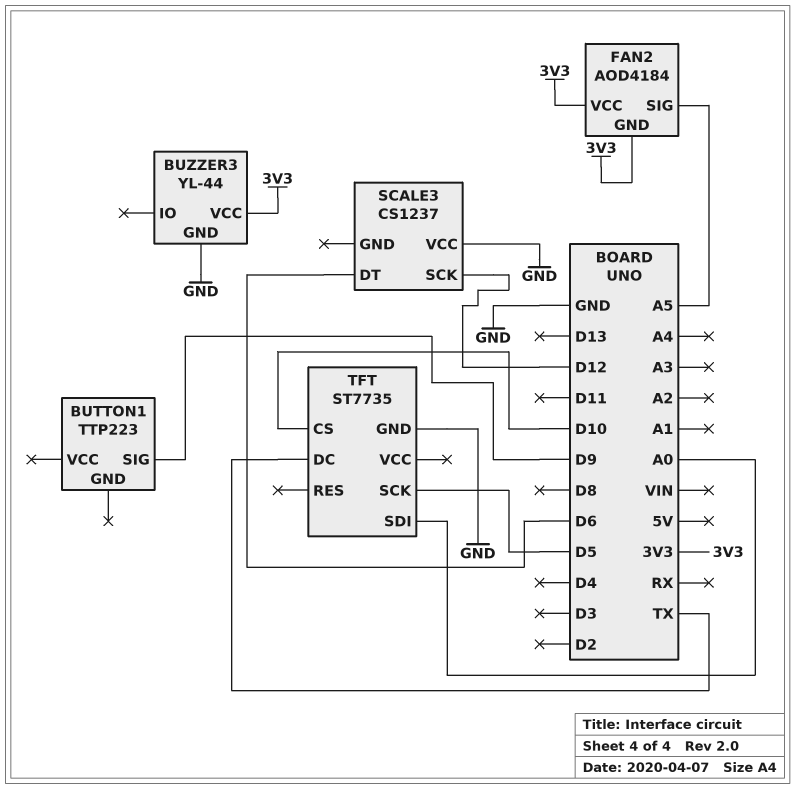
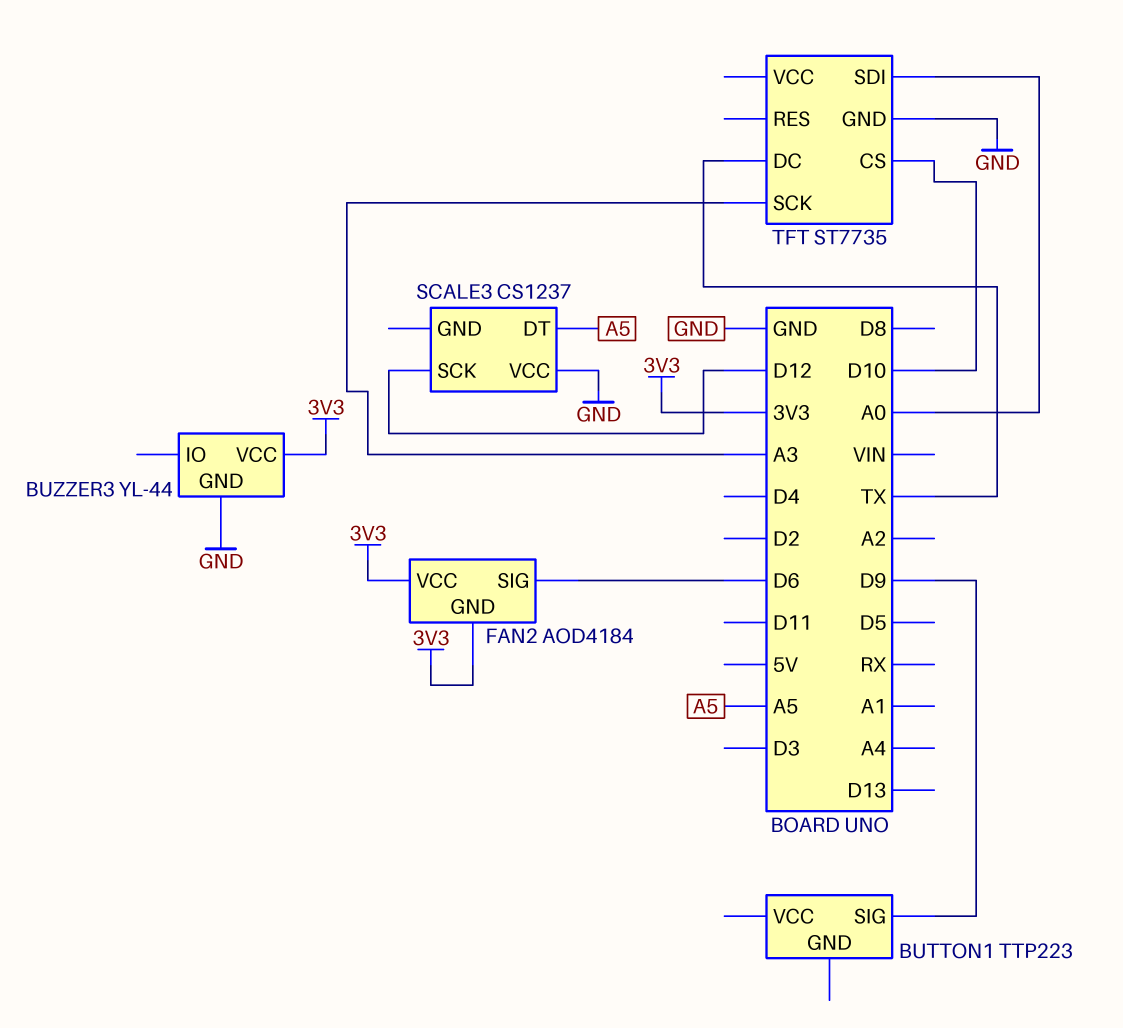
FAN2 pin SIG: A5 -> D6
SCALE3 pin DT: D6 -> A5
TFT pin SCK: D5 -> A3

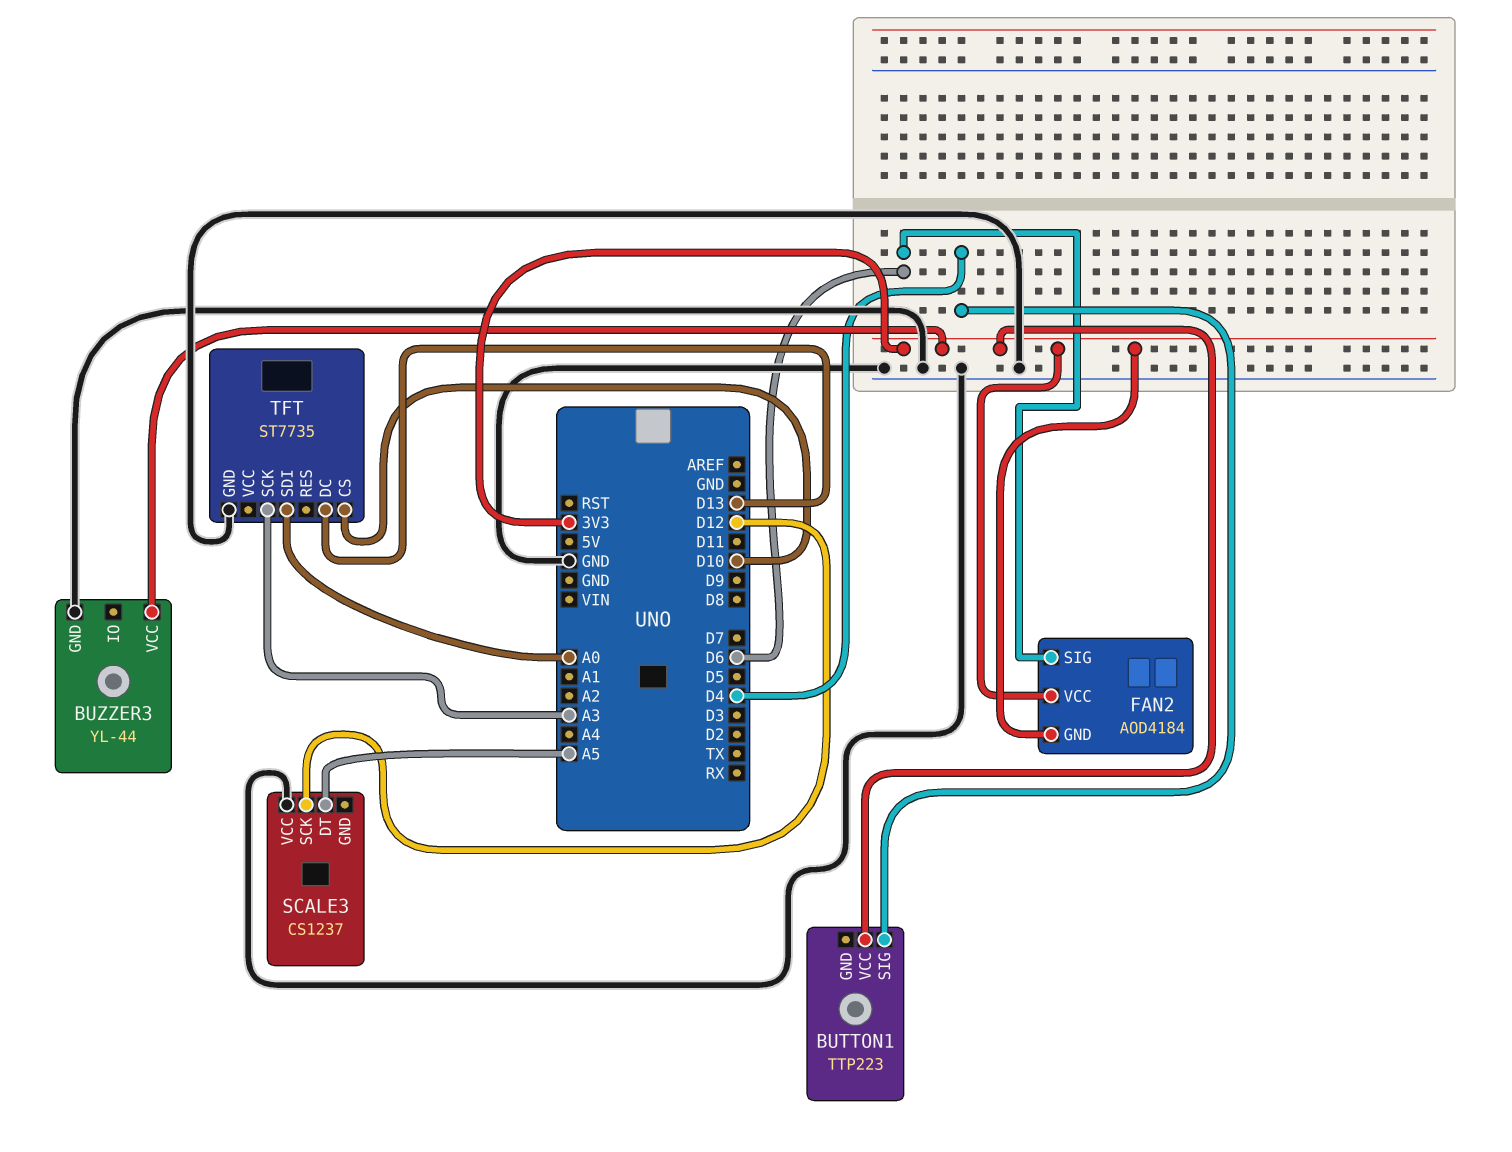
BUTTON1 pin SIG: D9 -> D4
BUTTON1 pin VCC: none -> 3V3
TFT pin DC: TX -> D13

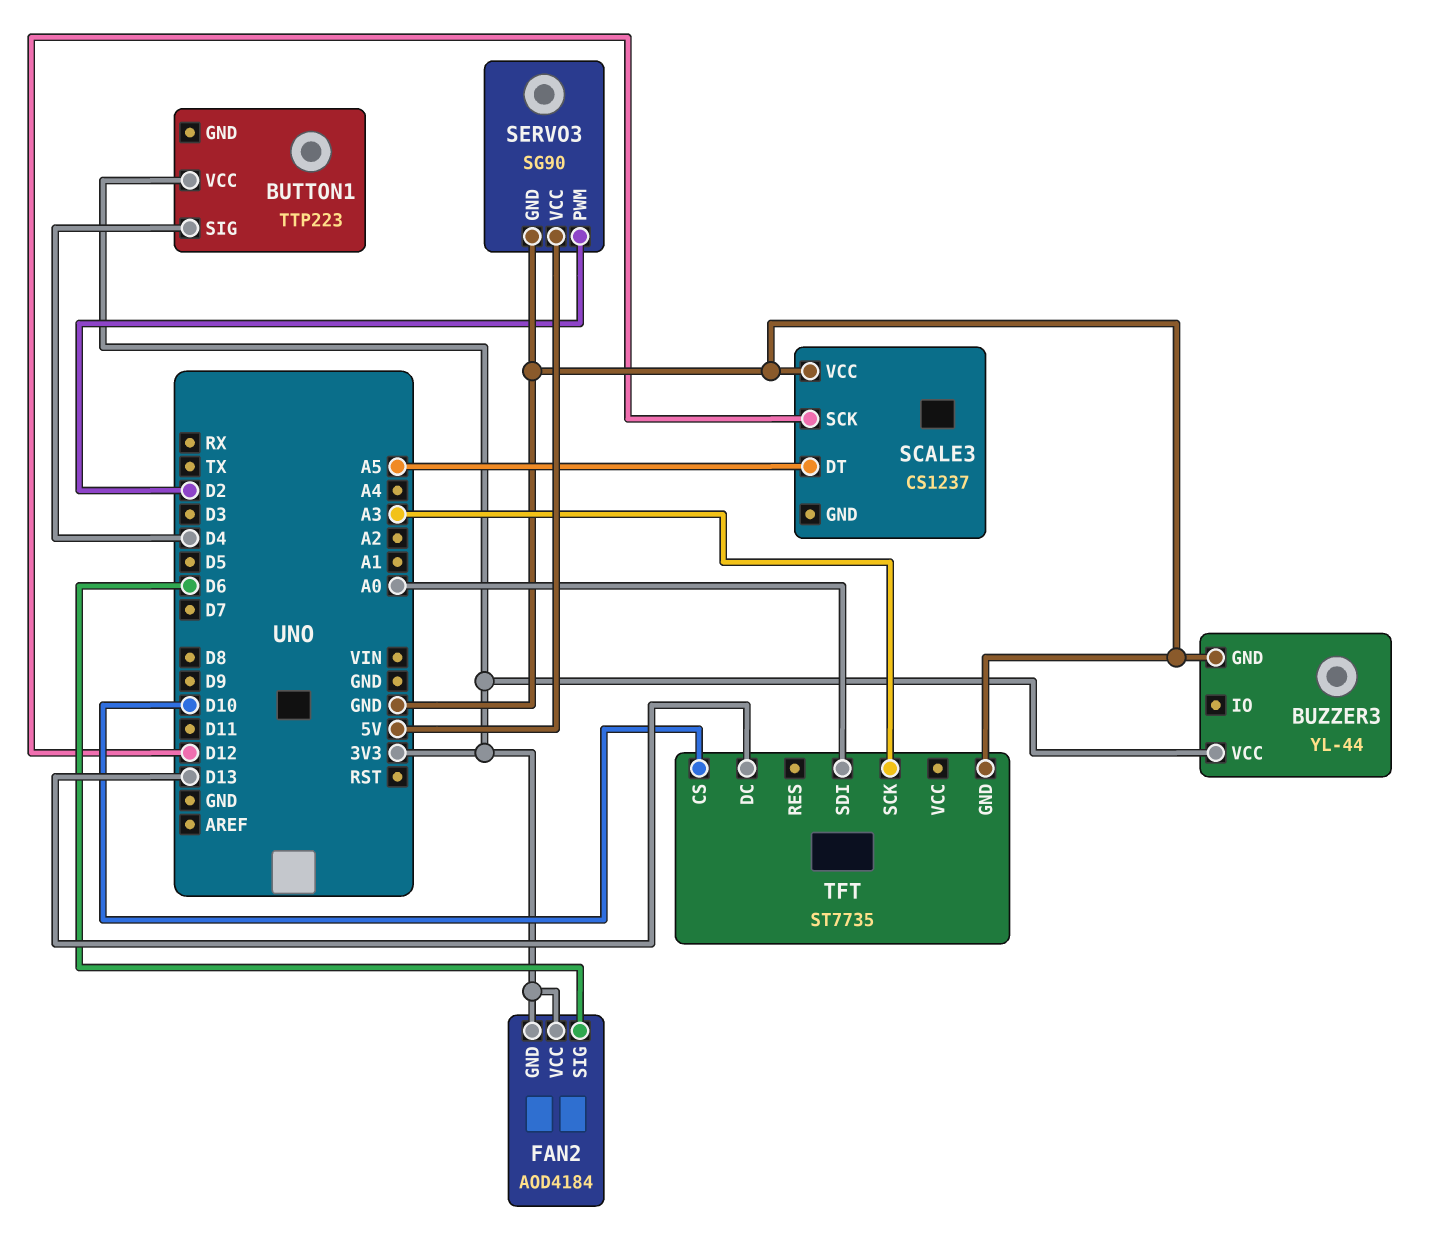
SERVO3: none -> SG90
SERVO3 pin GND: none -> GND
SERVO3 pin PWM: none -> D2
SERVO3 pin VCC: none -> 5V

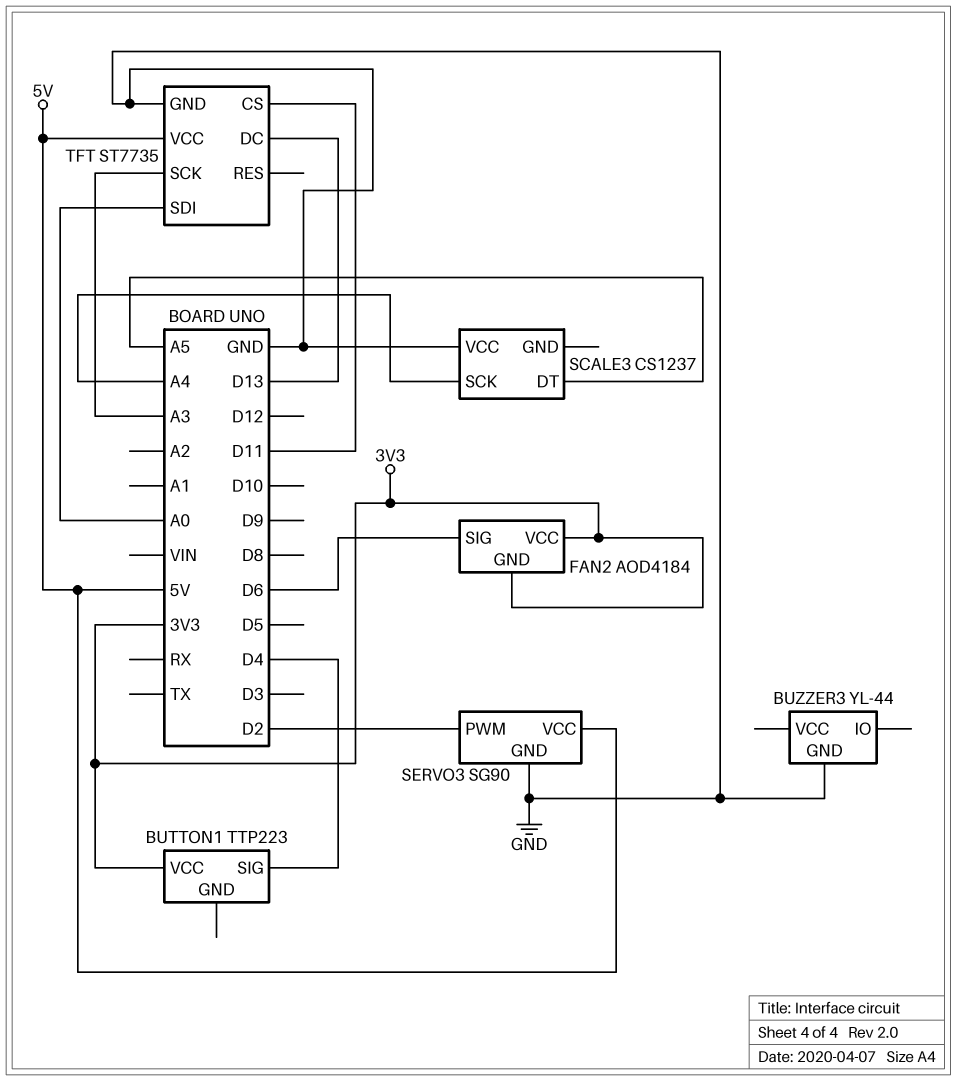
BUZZER3 pin VCC: 3V3 -> none
SCALE3 pin SCK: D12 -> A4
TFT pin CS: D10 -> D11
TFT pin VCC: none -> 5V

